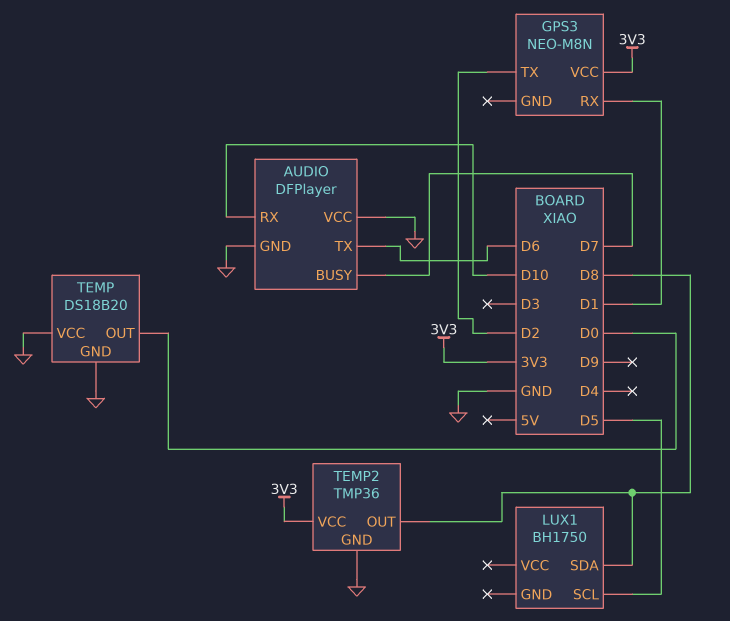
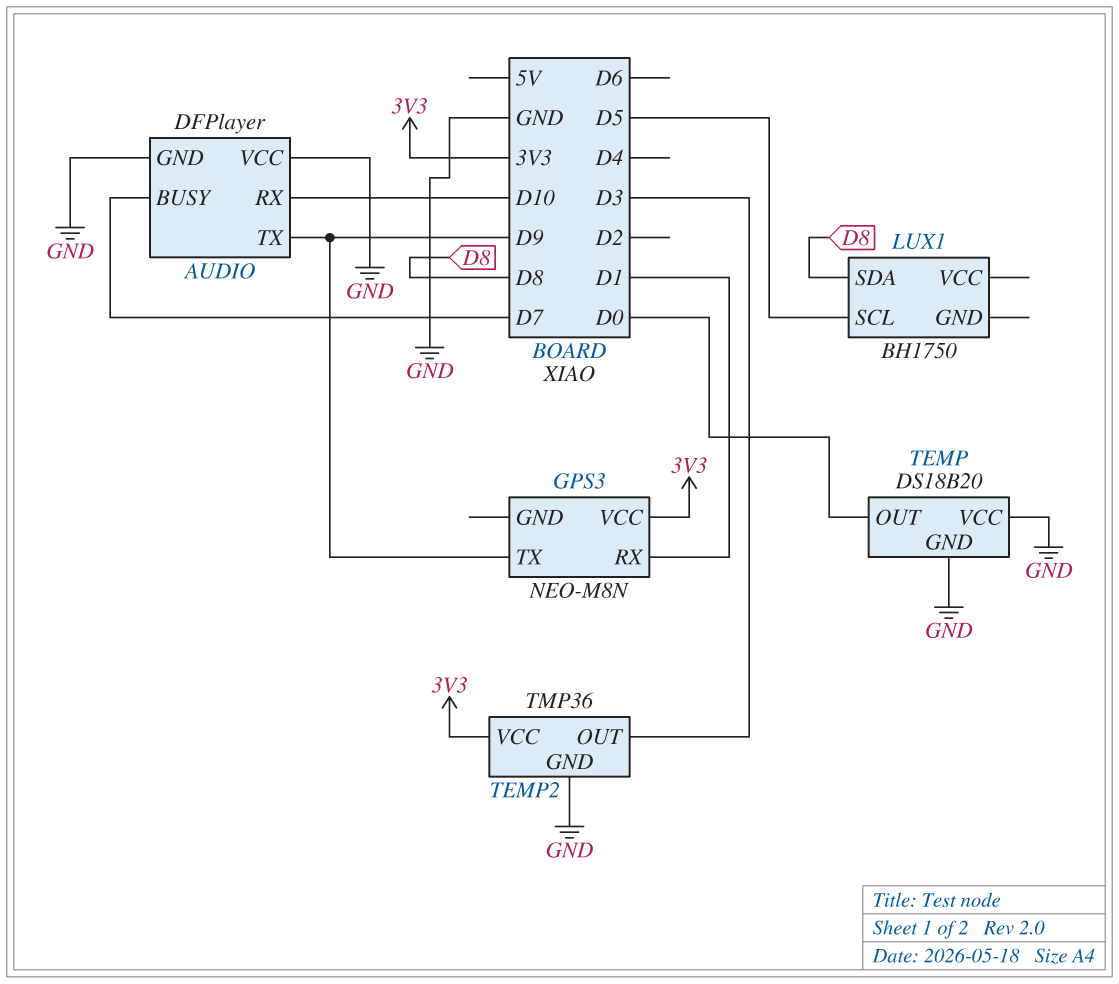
AUDIO pin TX: D6 -> D9
GPS3 pin TX: D2 -> D9
TEMP2 pin OUT: D8 -> D3

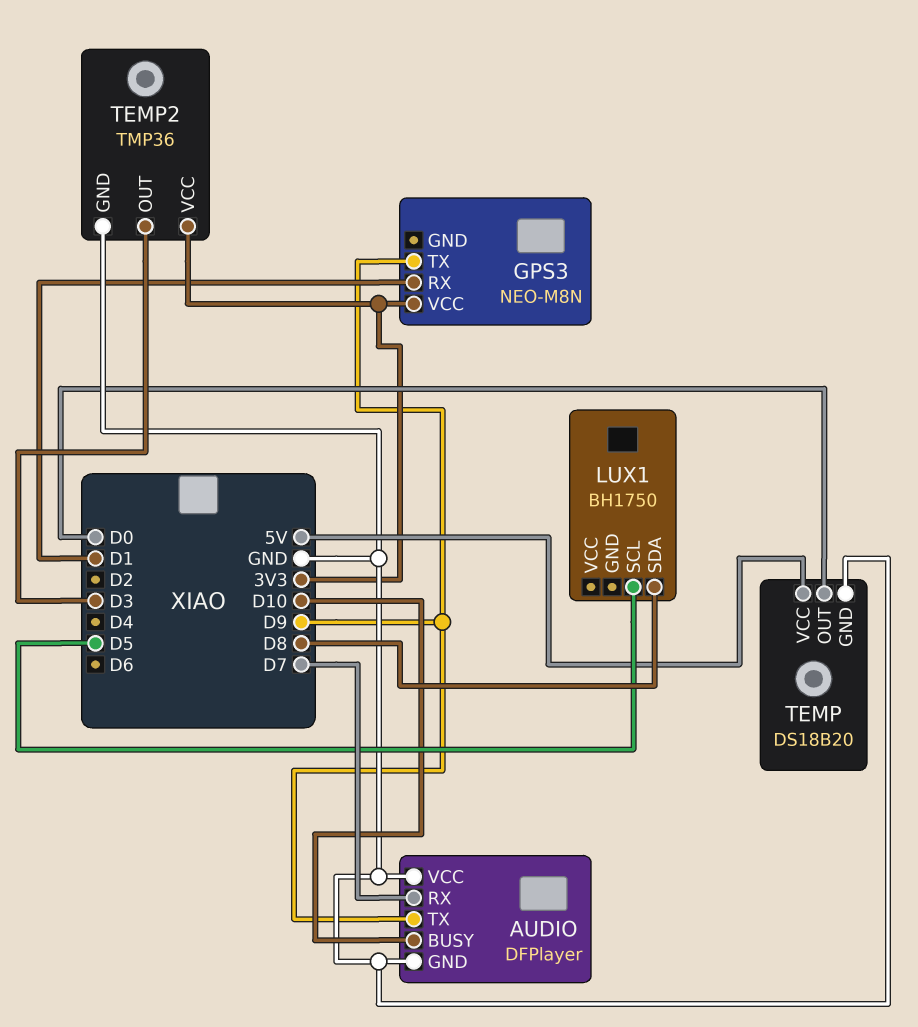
AUDIO pin BUSY: D7 -> D10
AUDIO pin RX: D10 -> D7
TEMP pin VCC: GND -> 5V

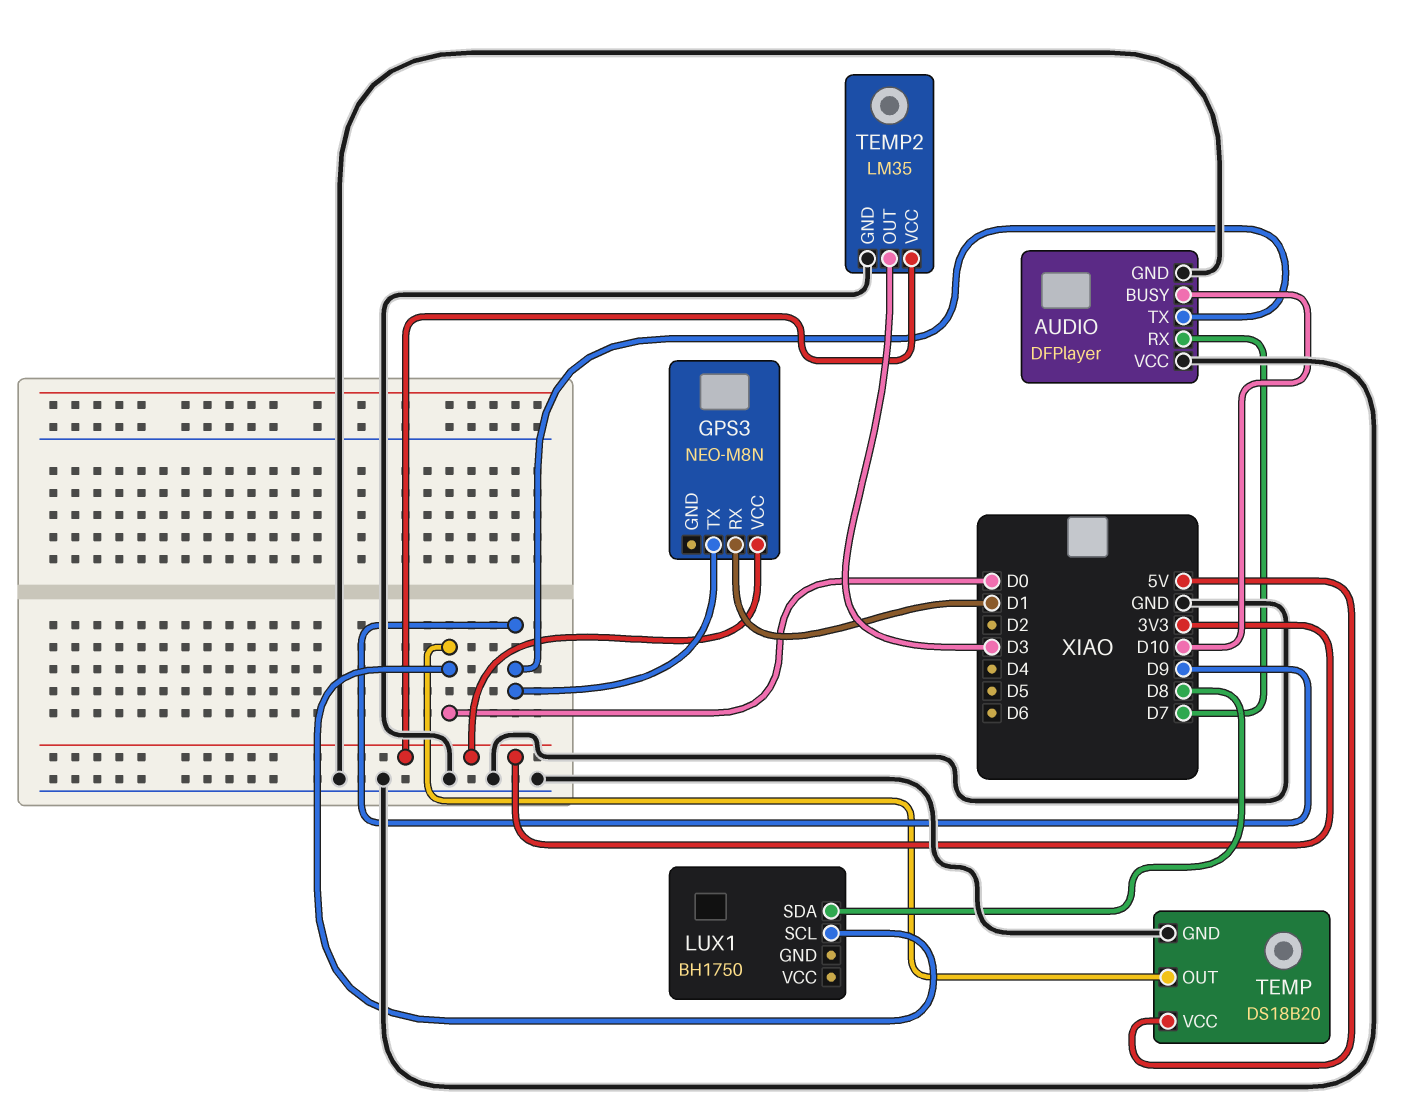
LUX1 pin SCL: D5 -> D0
TEMP2: TMP36 -> LM35

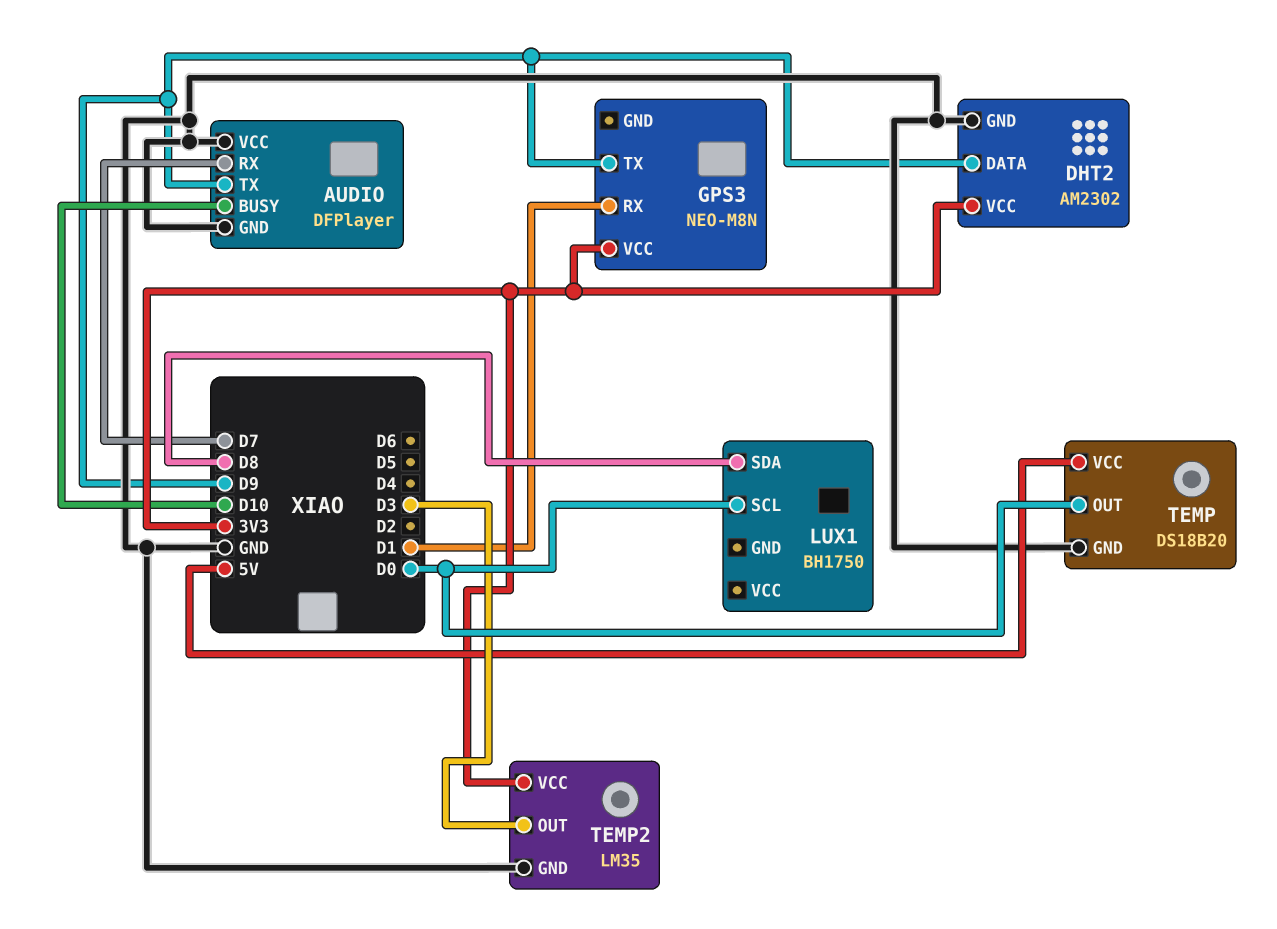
DHT2: none -> AM2302
DHT2 pin DATA: none -> D9
DHT2 pin GND: none -> GND
DHT2 pin VCC: none -> 3V3

